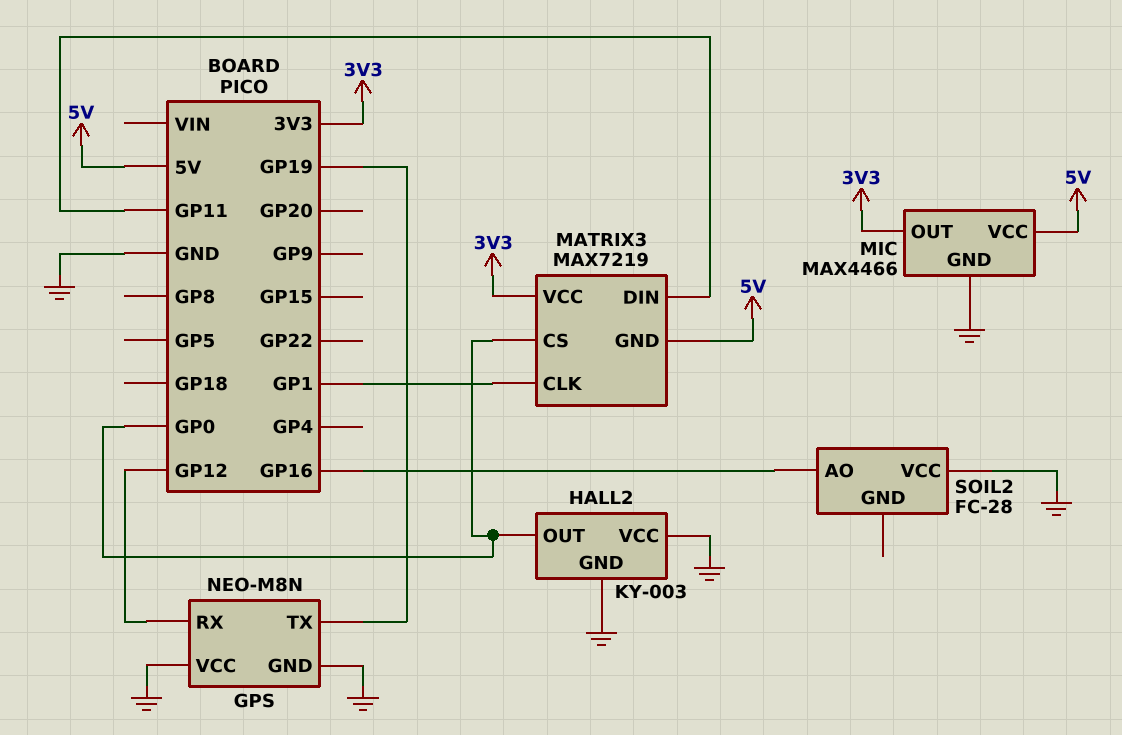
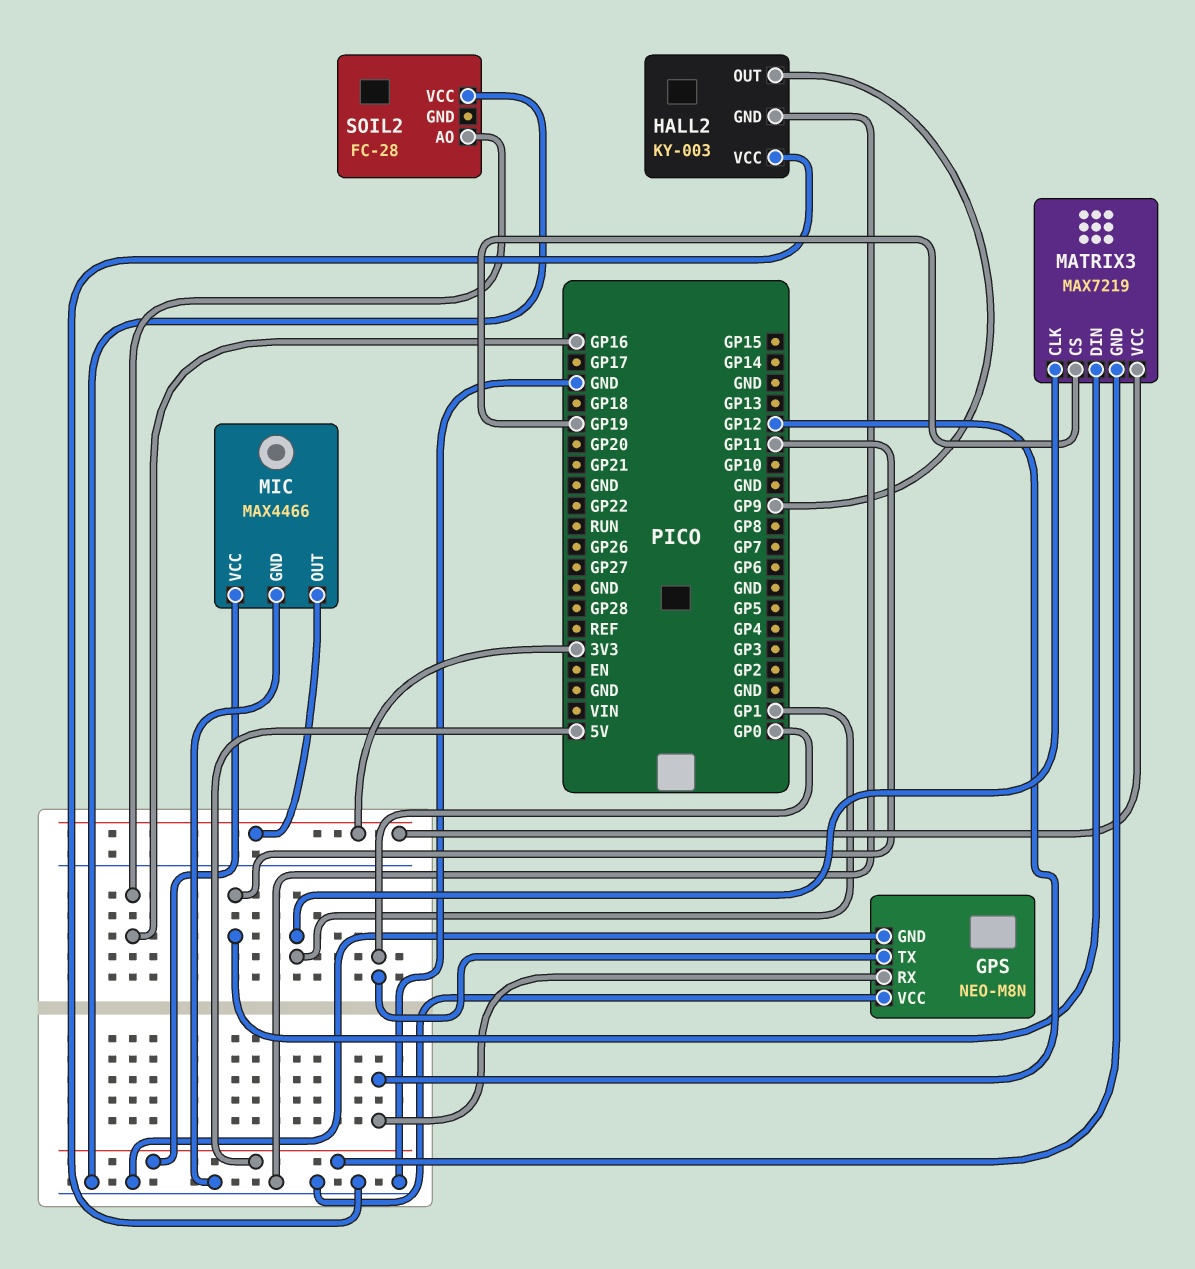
GPS pin TX: GP19 -> GP0
HALL2 pin OUT: GP0 -> GP9
MATRIX3 pin CS: GP0 -> GP19

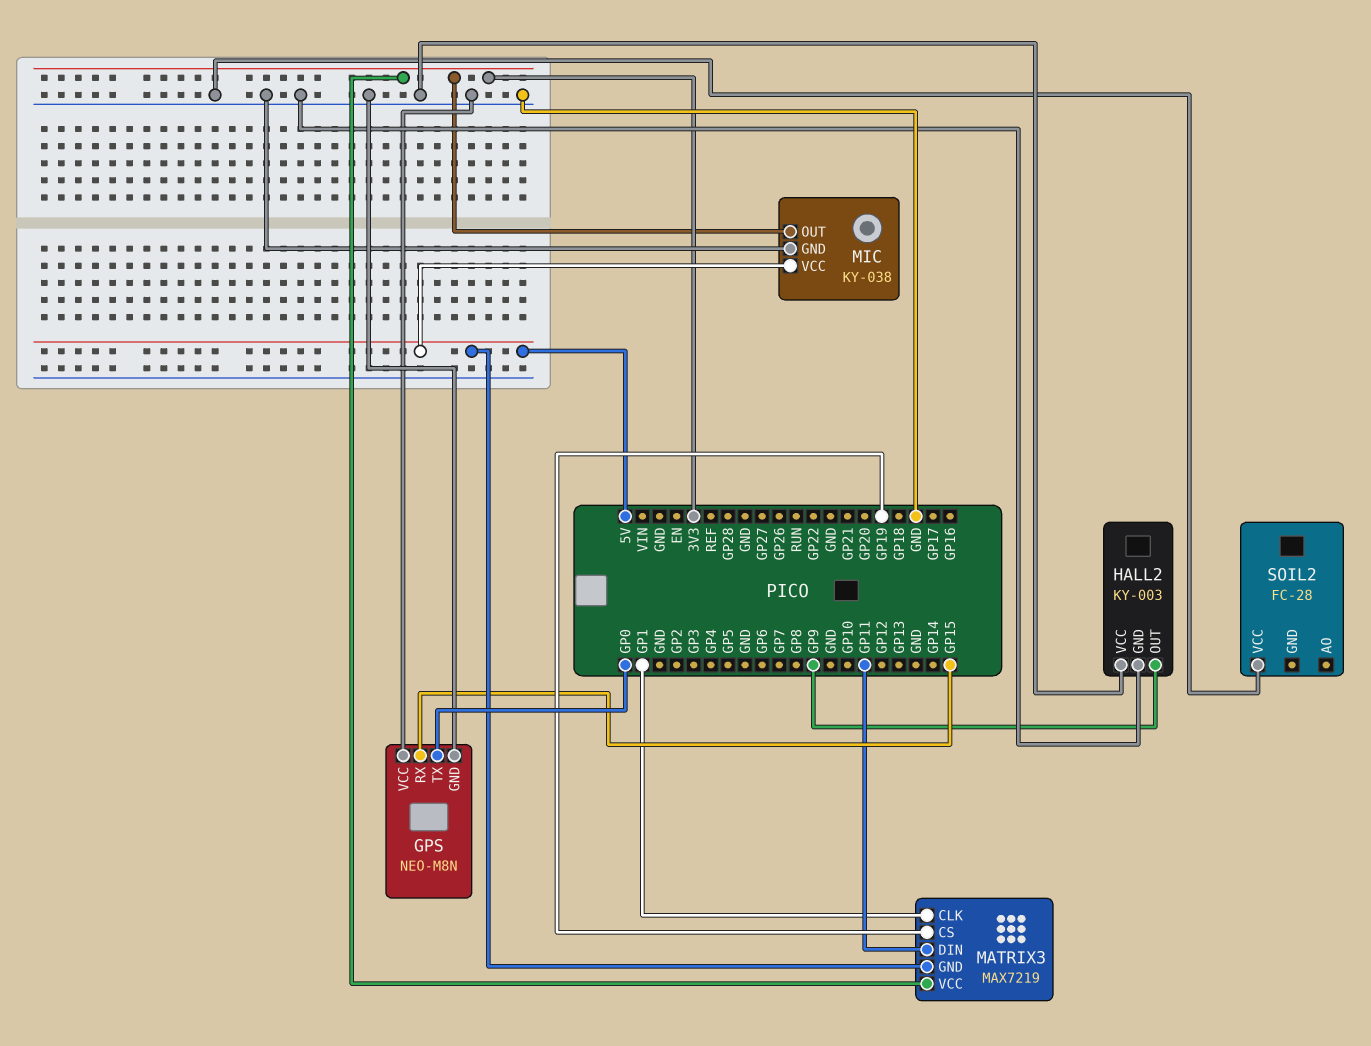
GPS pin RX: GP12 -> GP15
MIC: MAX4466 -> KY-038
SOIL2 pin AO: GP16 -> none

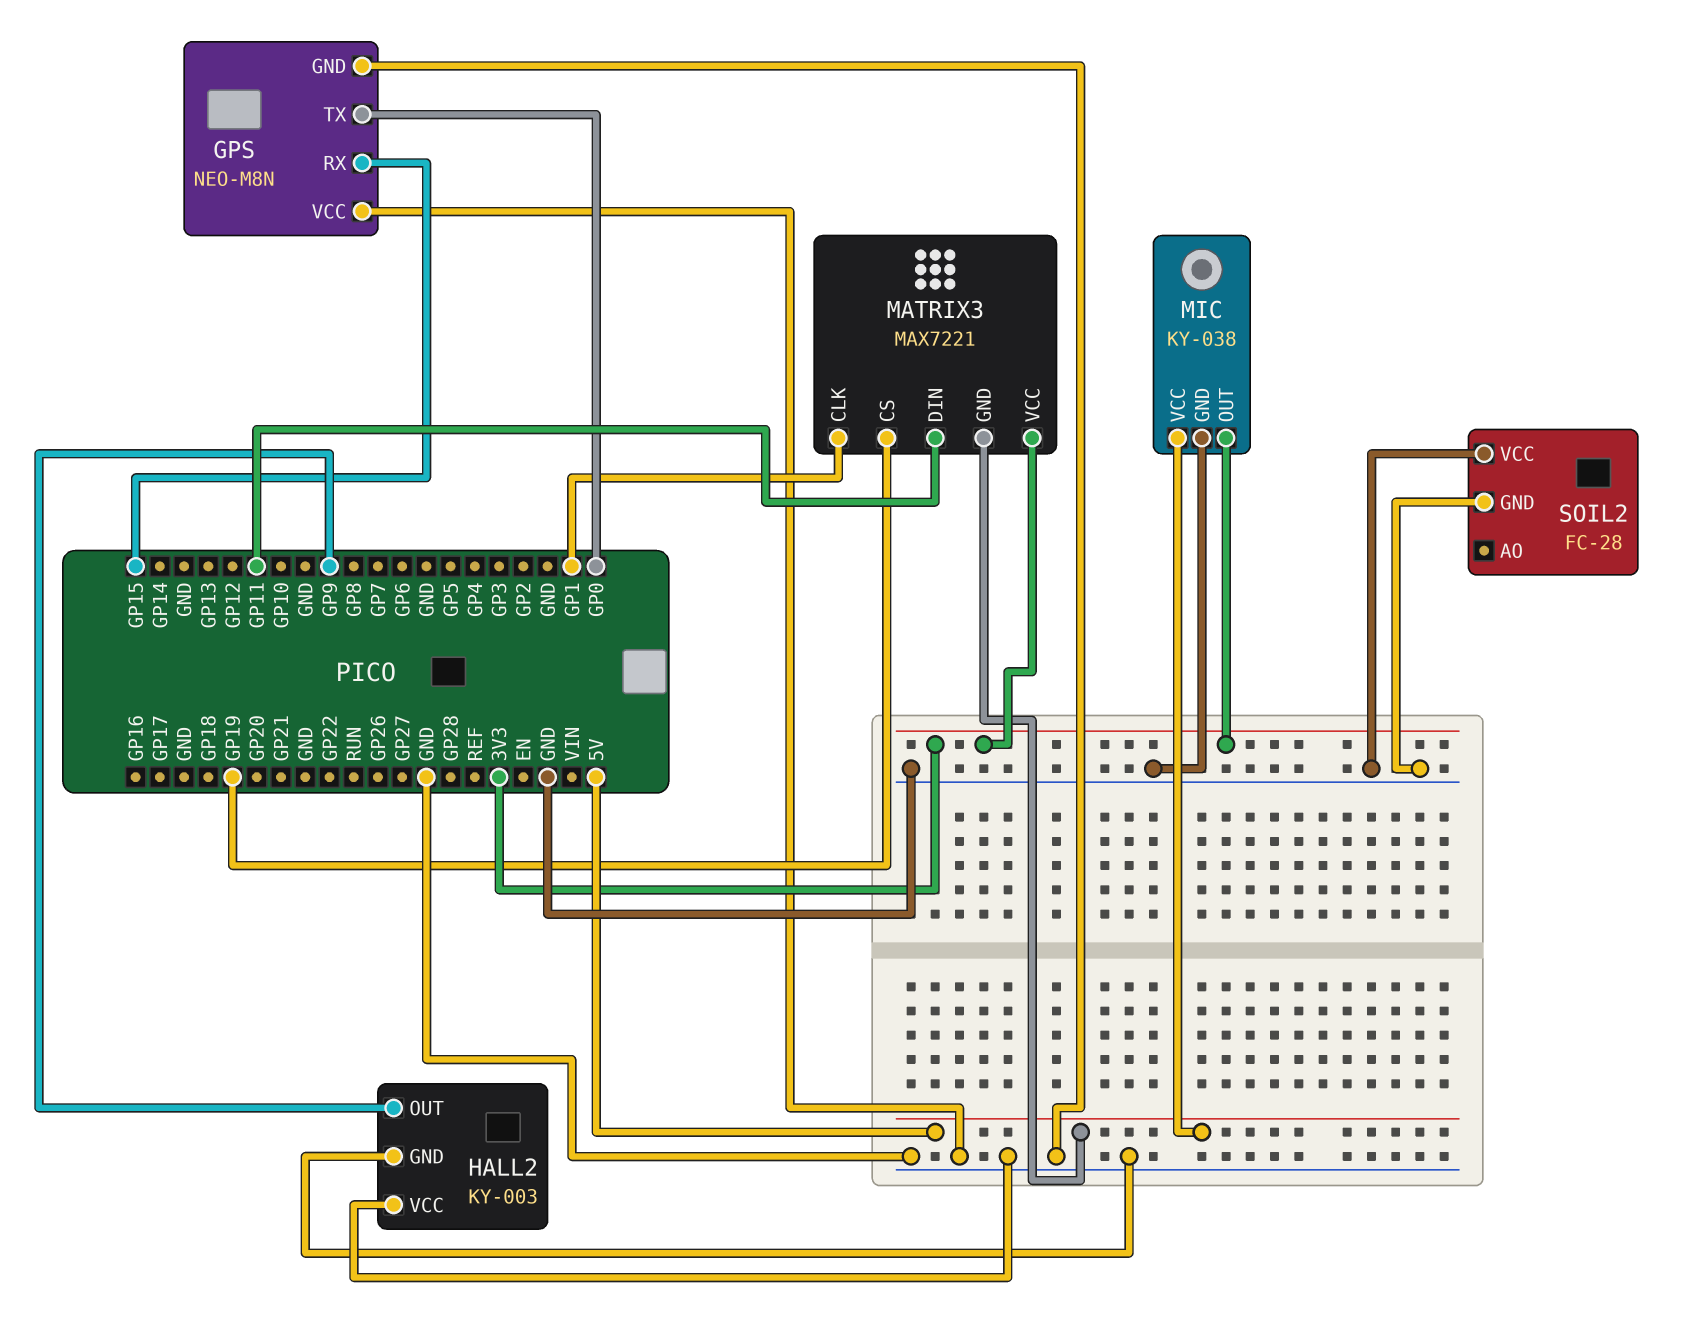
MATRIX3: MAX7219 -> MAX7221
SOIL2 pin GND: none -> GND

